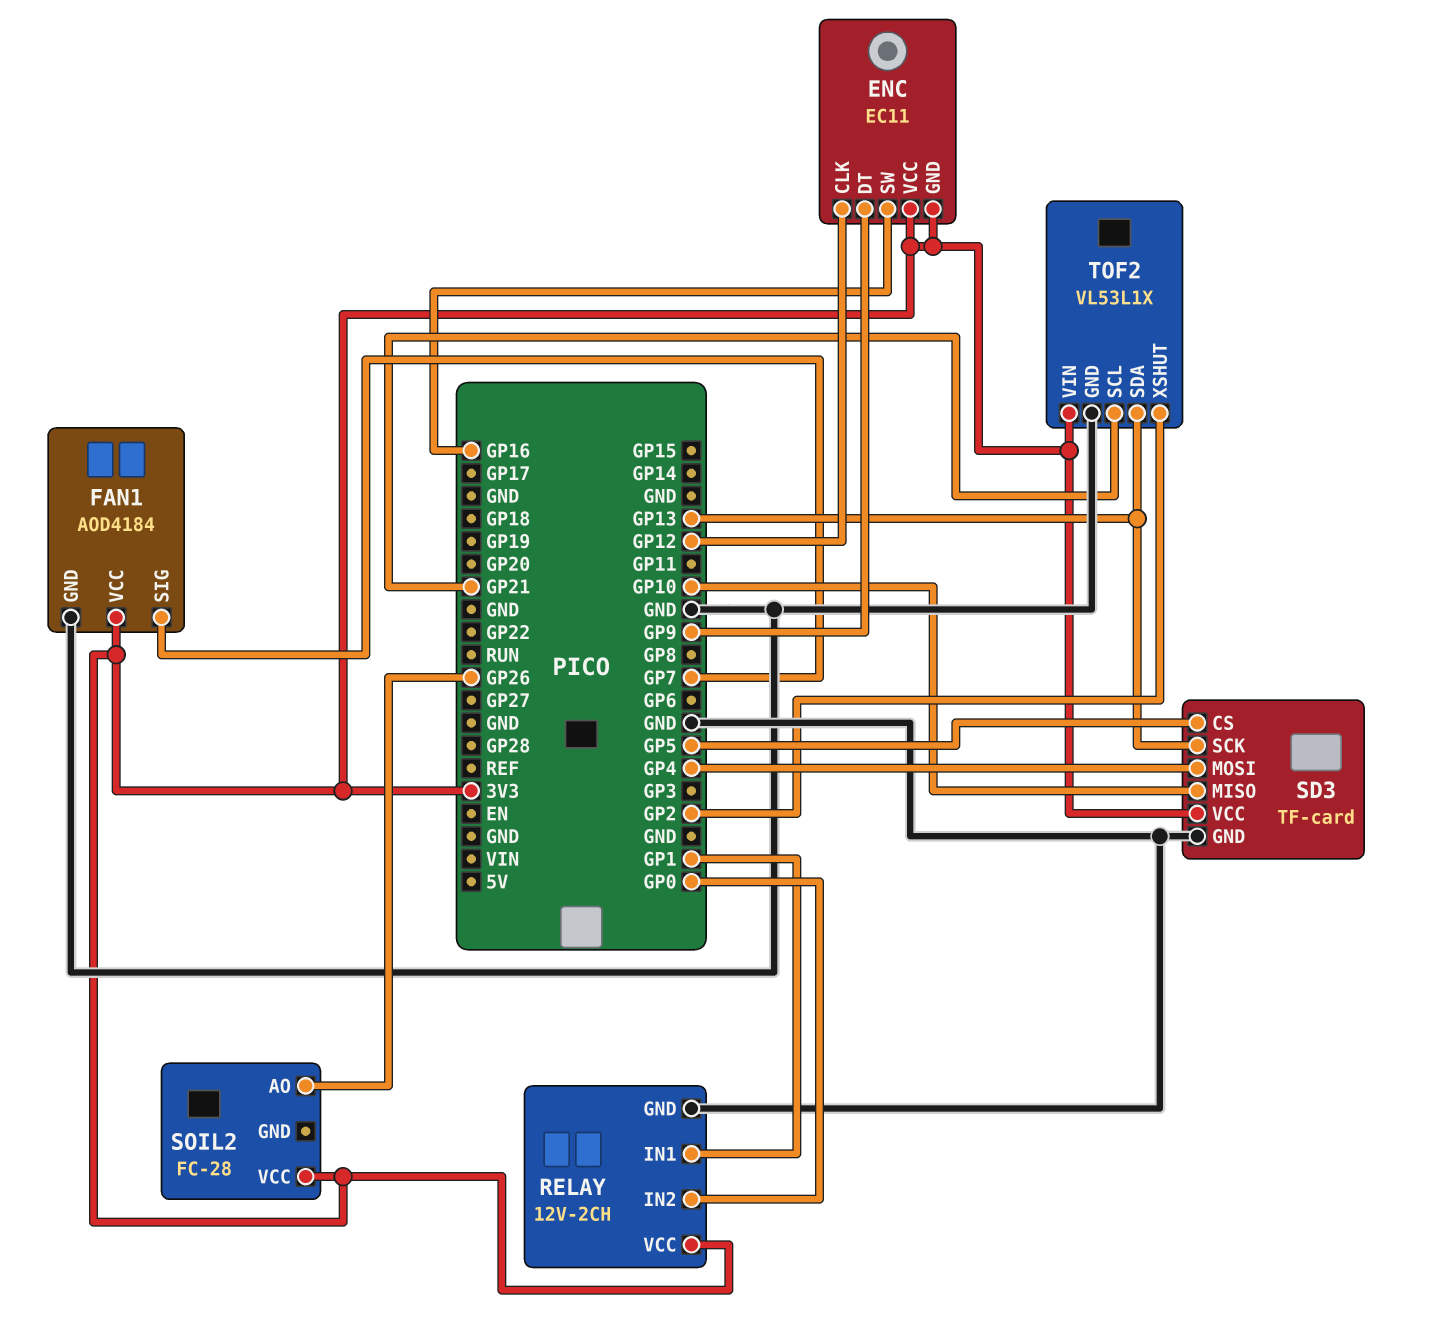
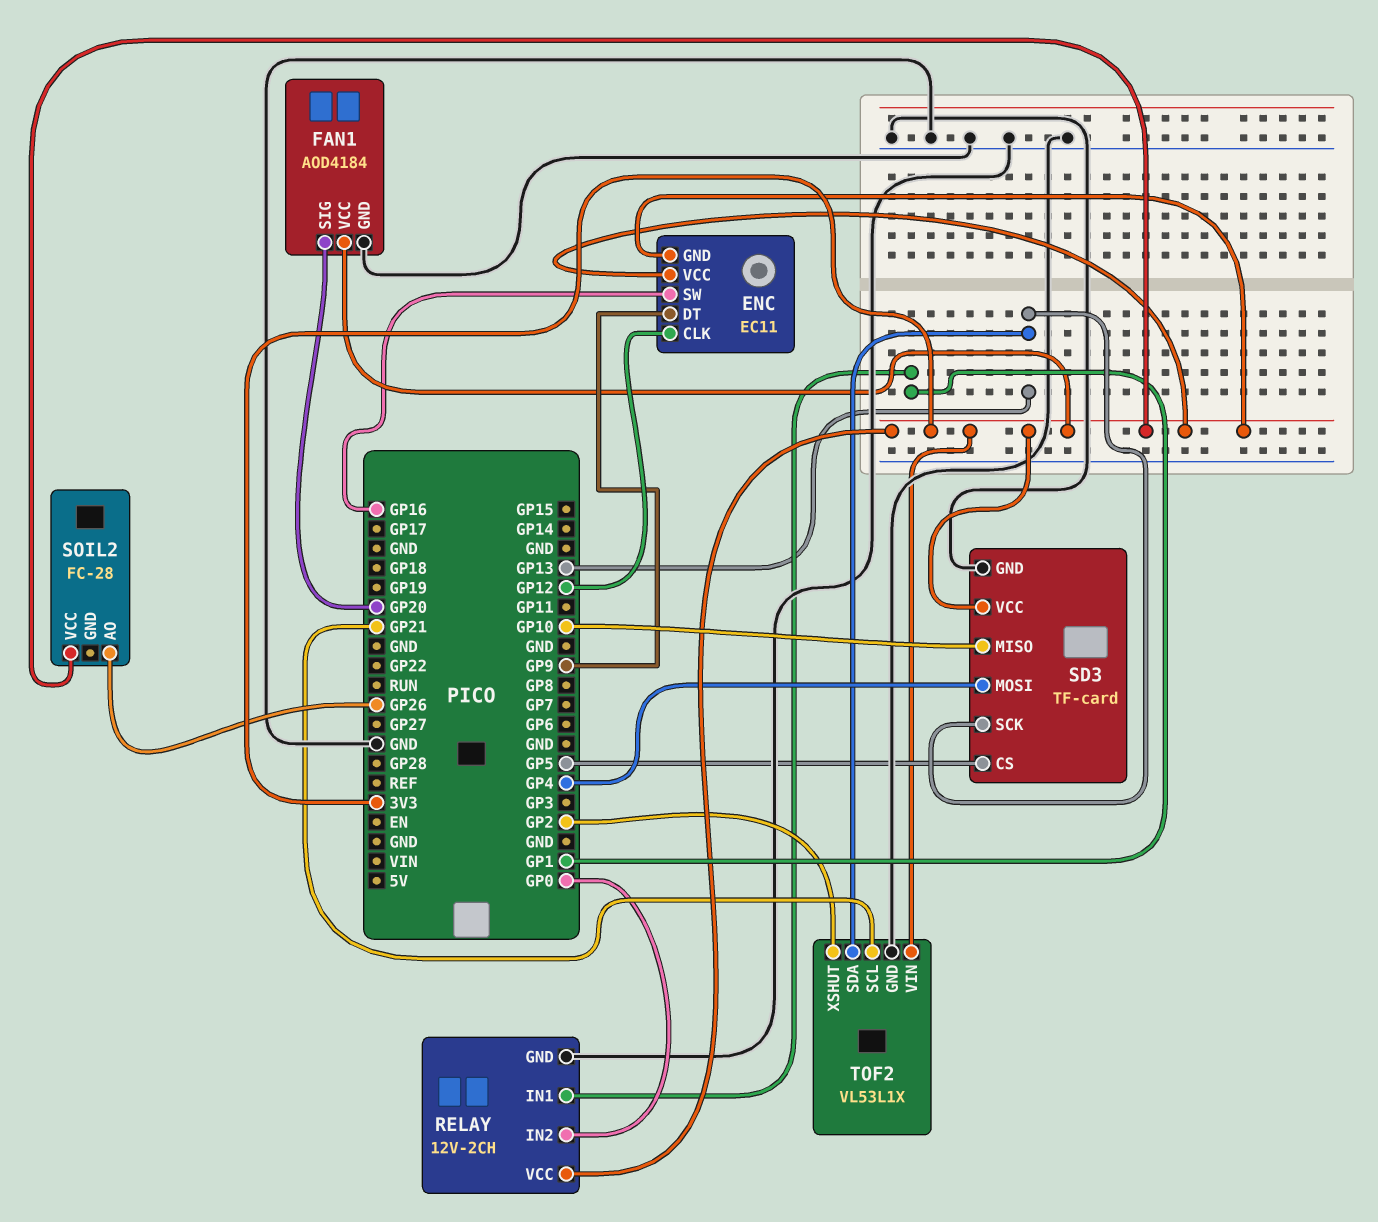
FAN1 pin SIG: GP7 -> GP20

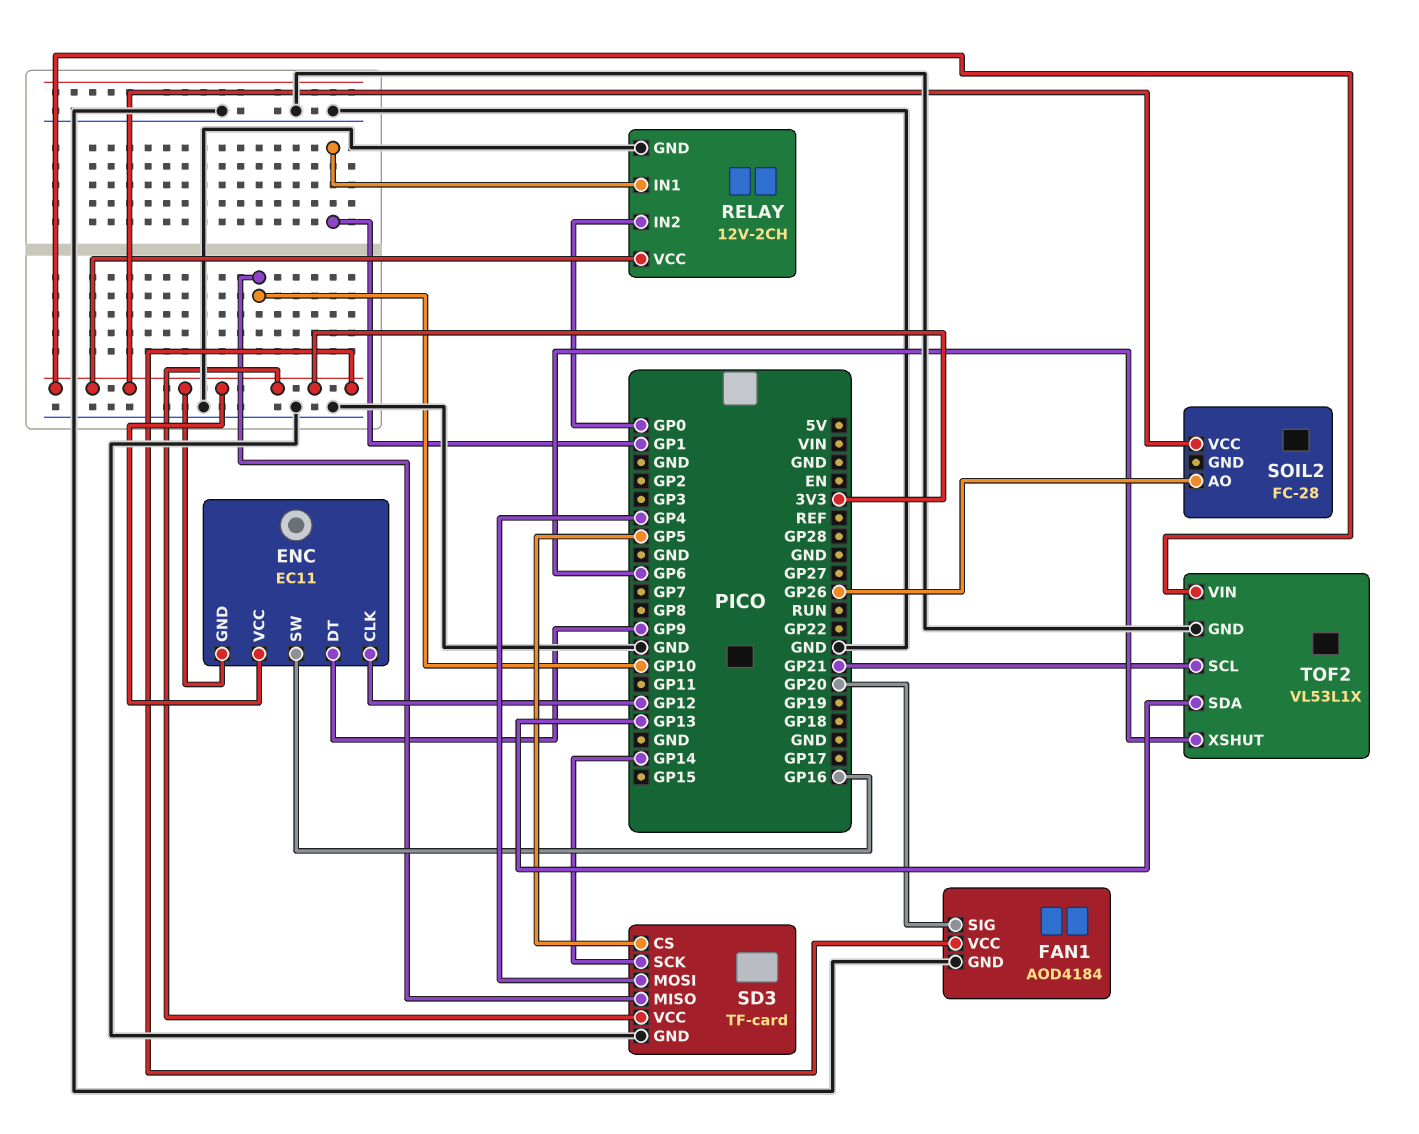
SD3 pin SCK: GP13 -> GP14
TOF2 pin XSHUT: GP2 -> GP6

